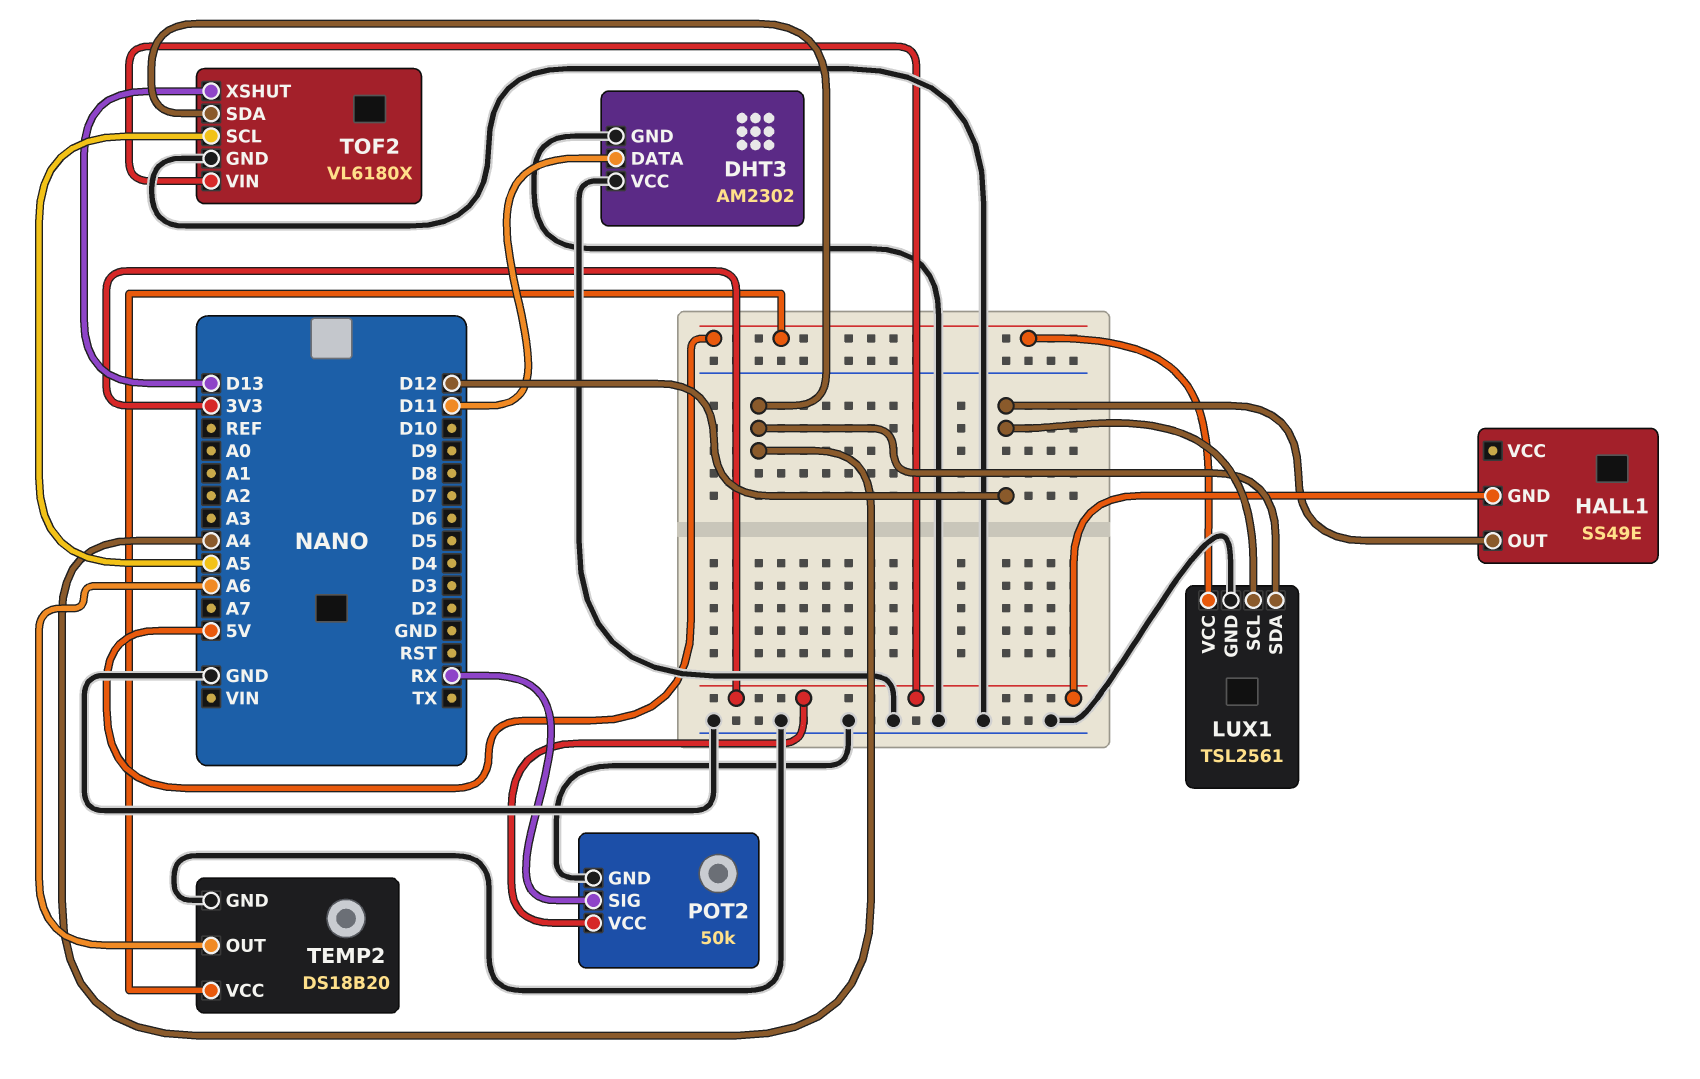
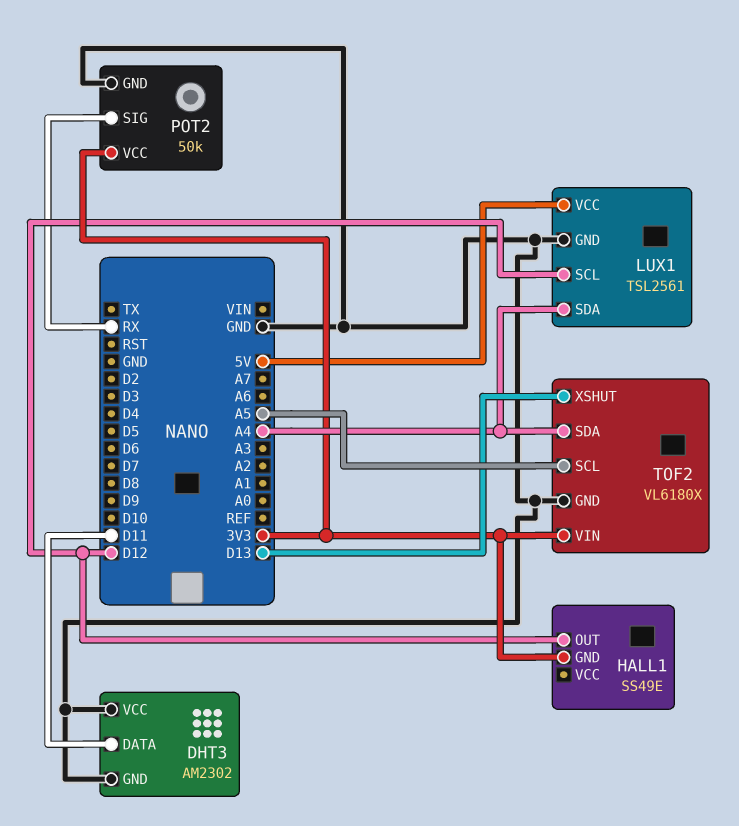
TEMP2: DS18B20 -> none
TEMP2 pin GND: GND -> none
TEMP2 pin OUT: A6 -> none
TEMP2 pin VCC: 5V -> none

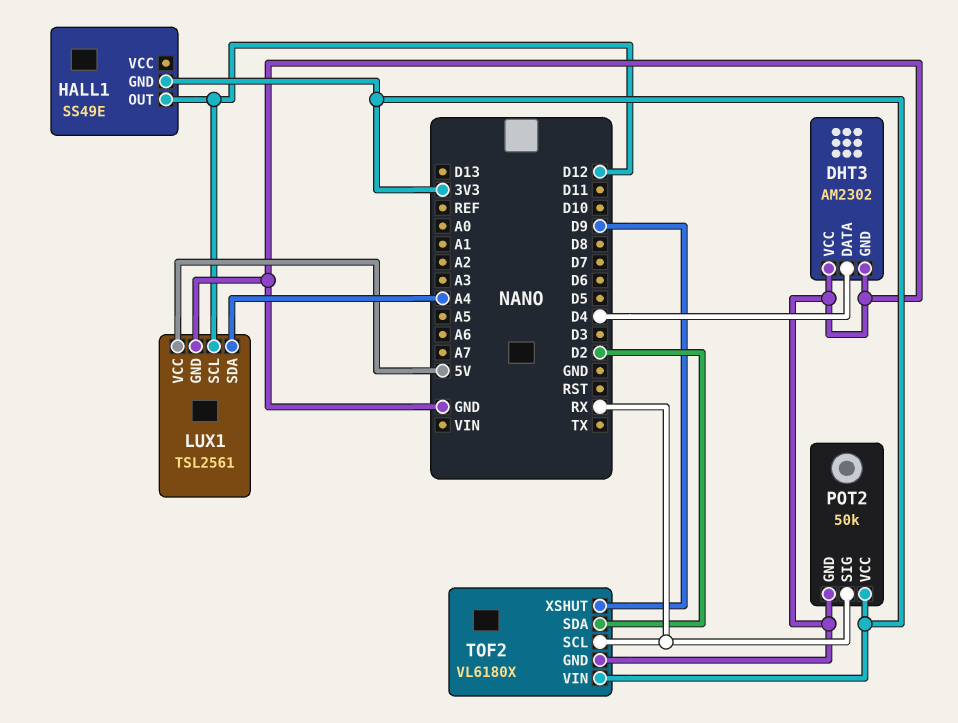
DHT3 pin DATA: D11 -> D4
TOF2 pin SCL: A5 -> RX
TOF2 pin SDA: A4 -> D2
TOF2 pin XSHUT: D13 -> D9

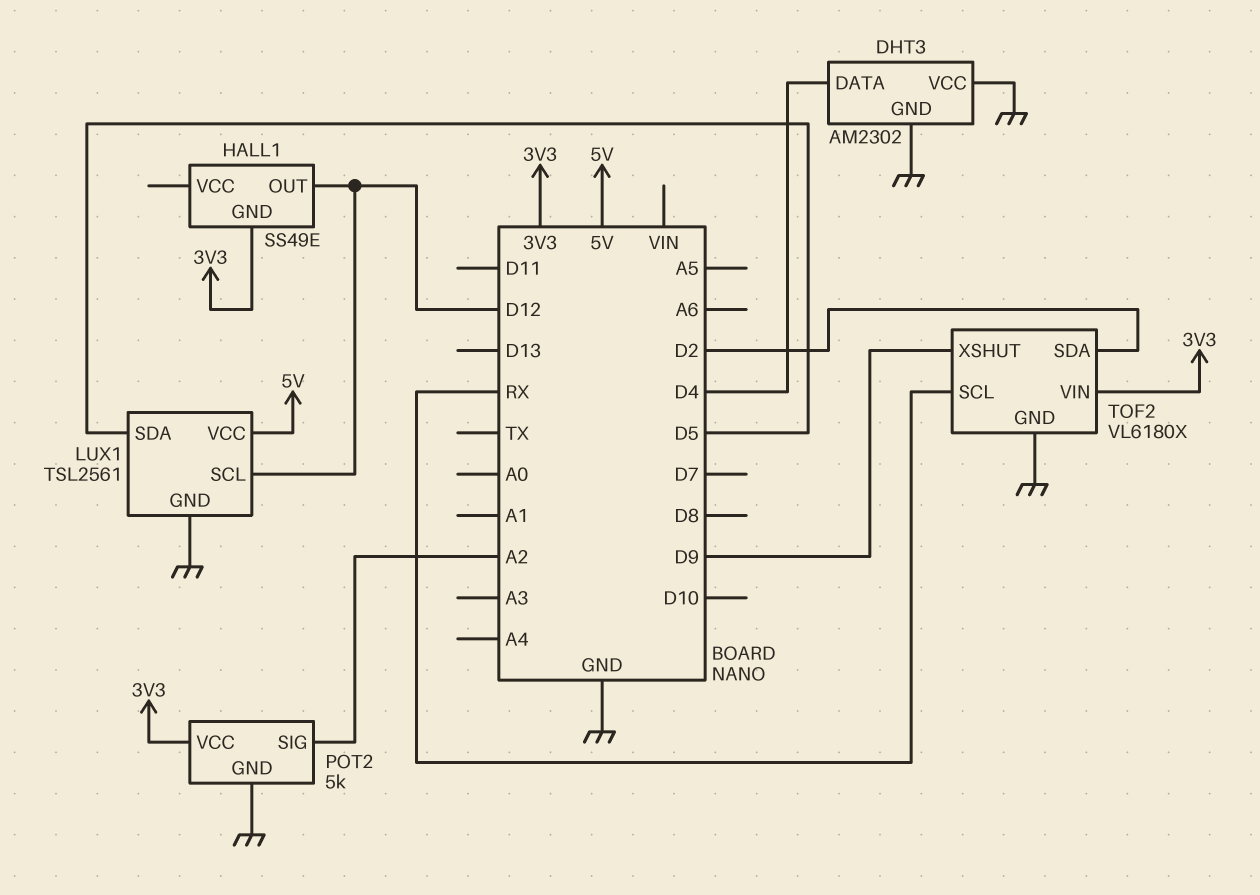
LUX1 pin SDA: A4 -> D5
POT2: 50k -> 5k
POT2 pin SIG: RX -> A2

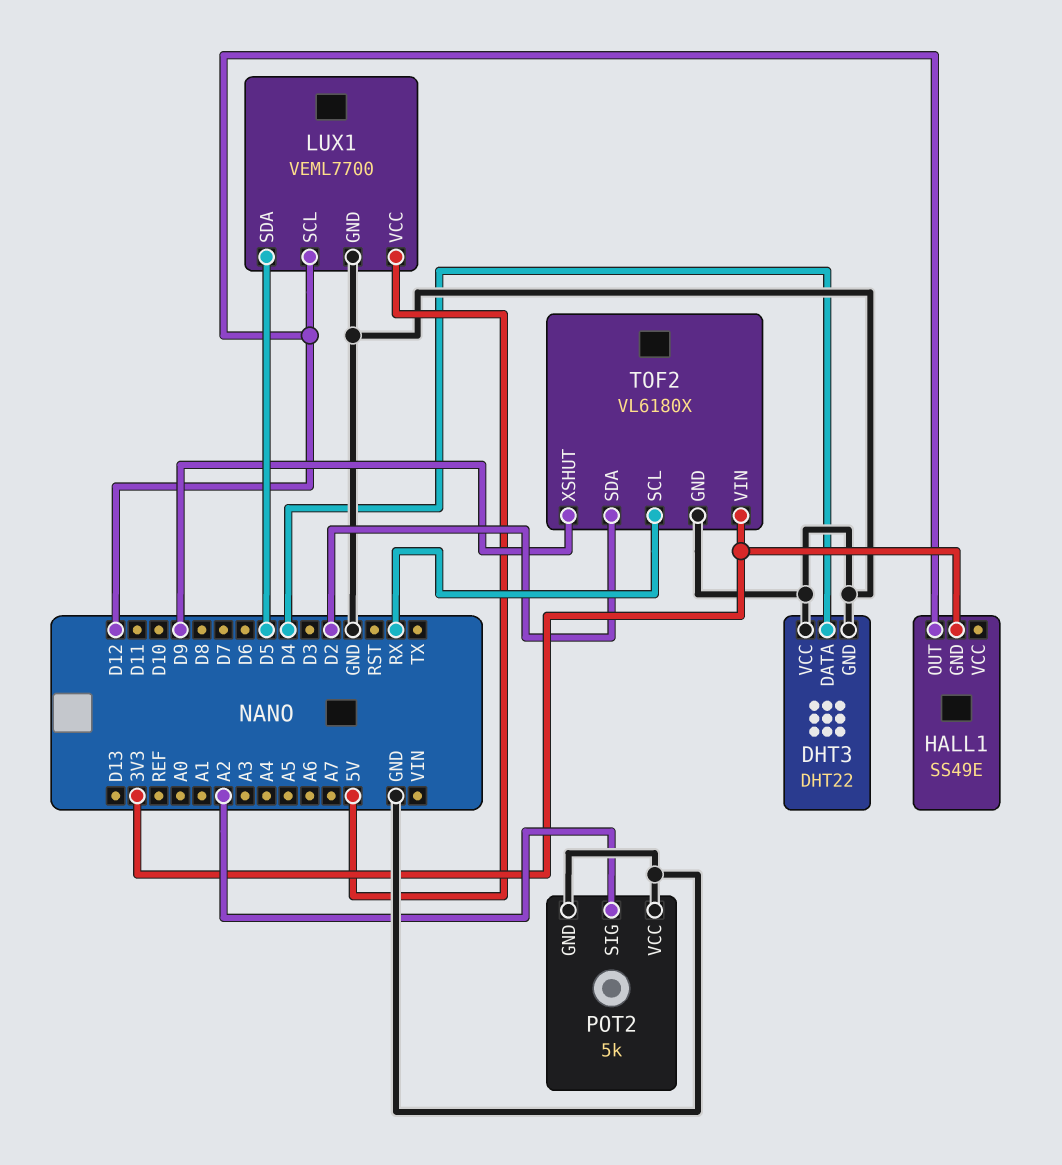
DHT3: AM2302 -> DHT22
LUX1: TSL2561 -> VEML7700
POT2 pin VCC: 3V3 -> GND

